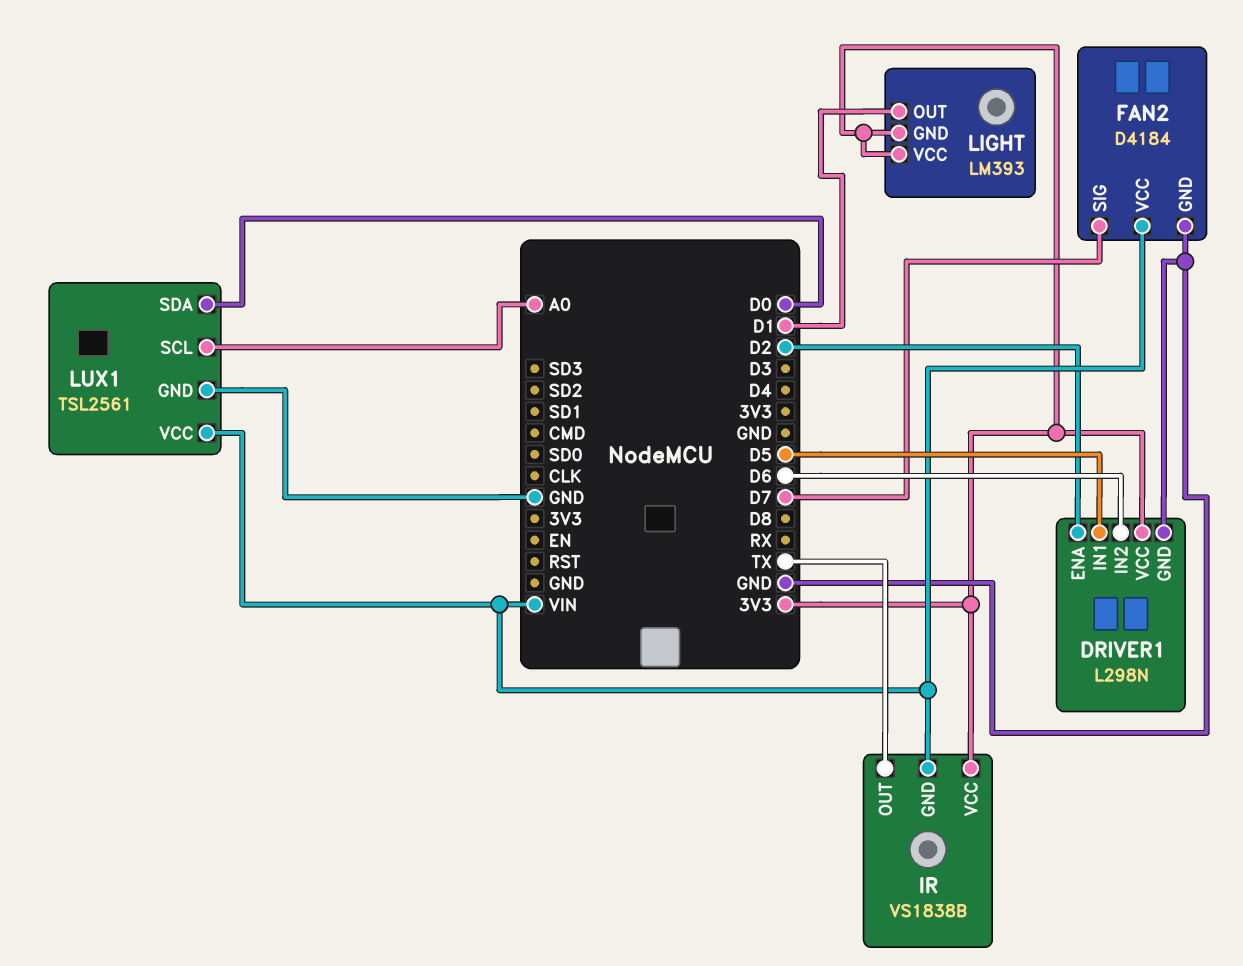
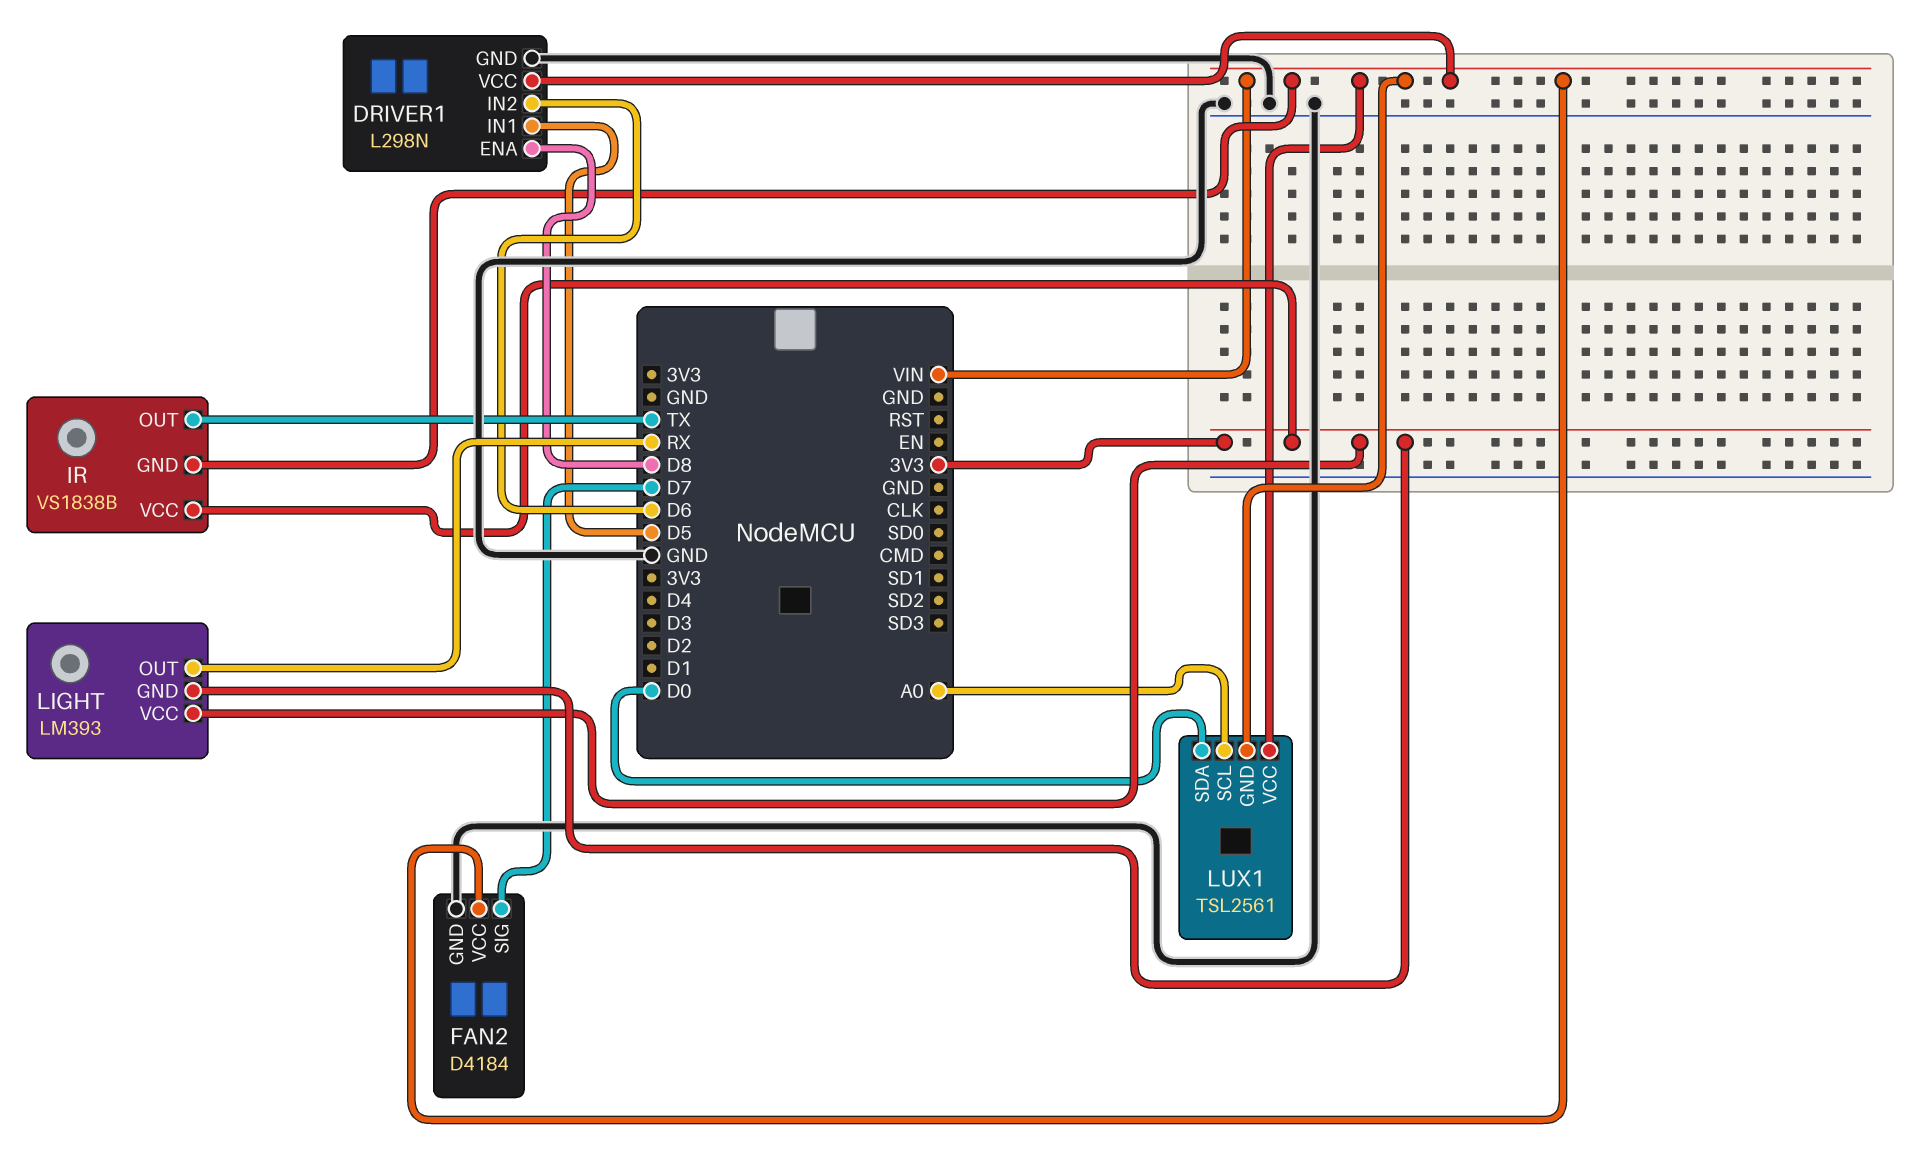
DRIVER1 pin ENA: D2 -> D8
DRIVER1 pin VCC: 3V3 -> VIN
LIGHT pin OUT: D1 -> RX
LUX1 pin GND: GND -> VIN

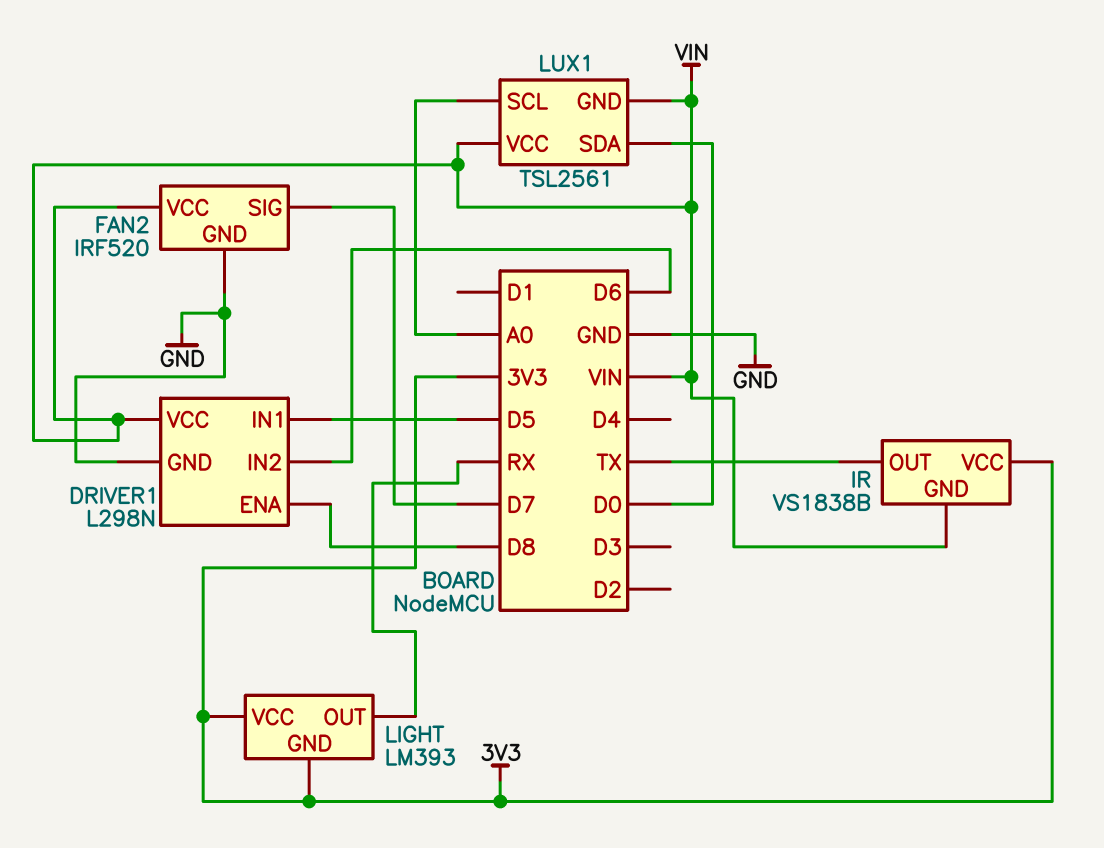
FAN2: D4184 -> IRF520

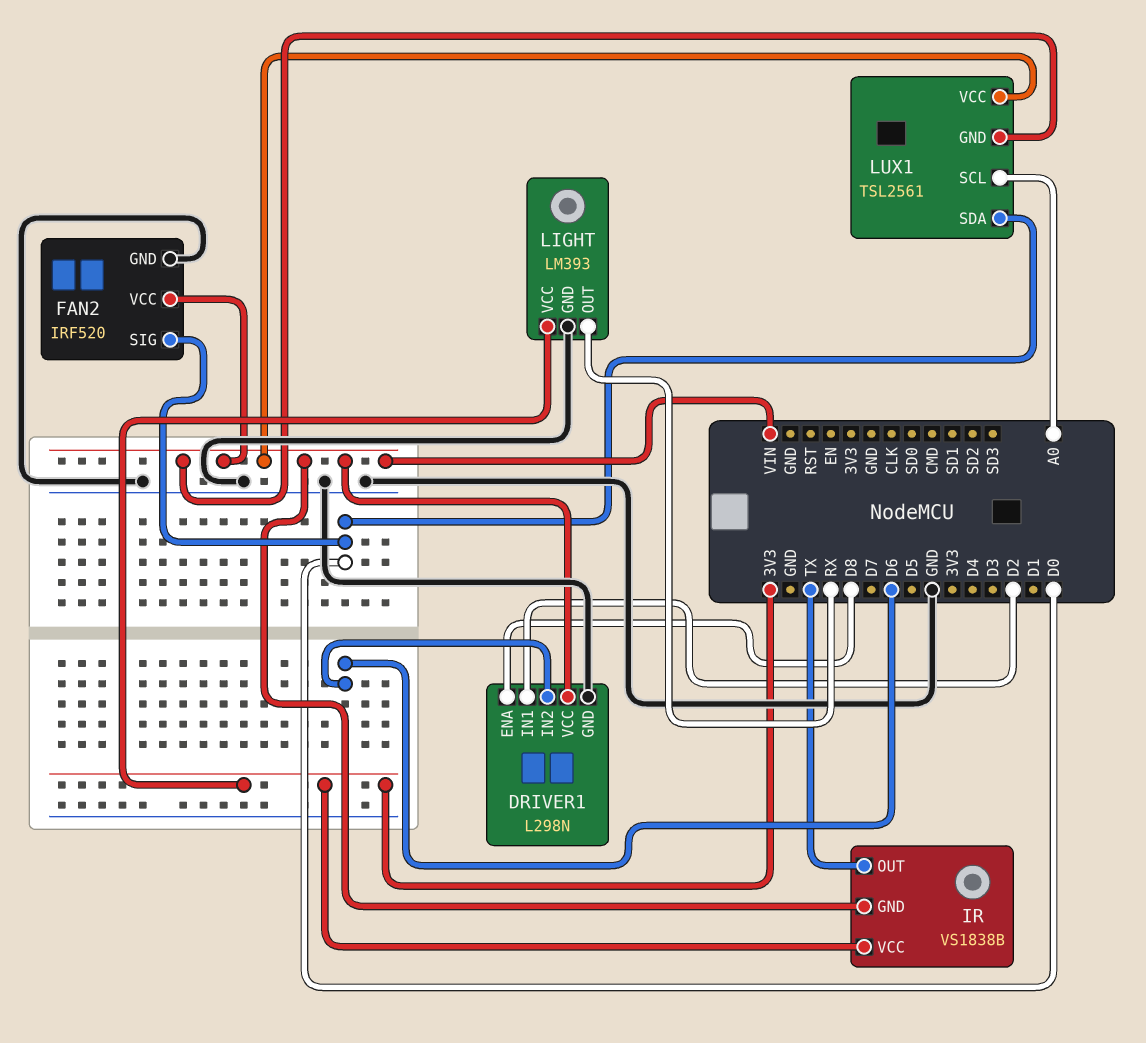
DRIVER1 pin IN1: D5 -> D2
FAN2 pin SIG: D7 -> D0
LIGHT pin GND: 3V3 -> GND

